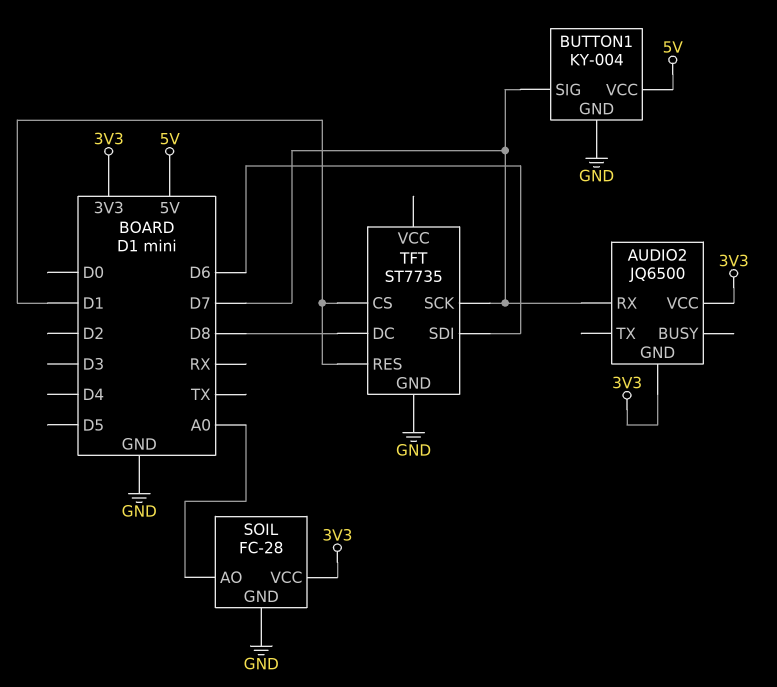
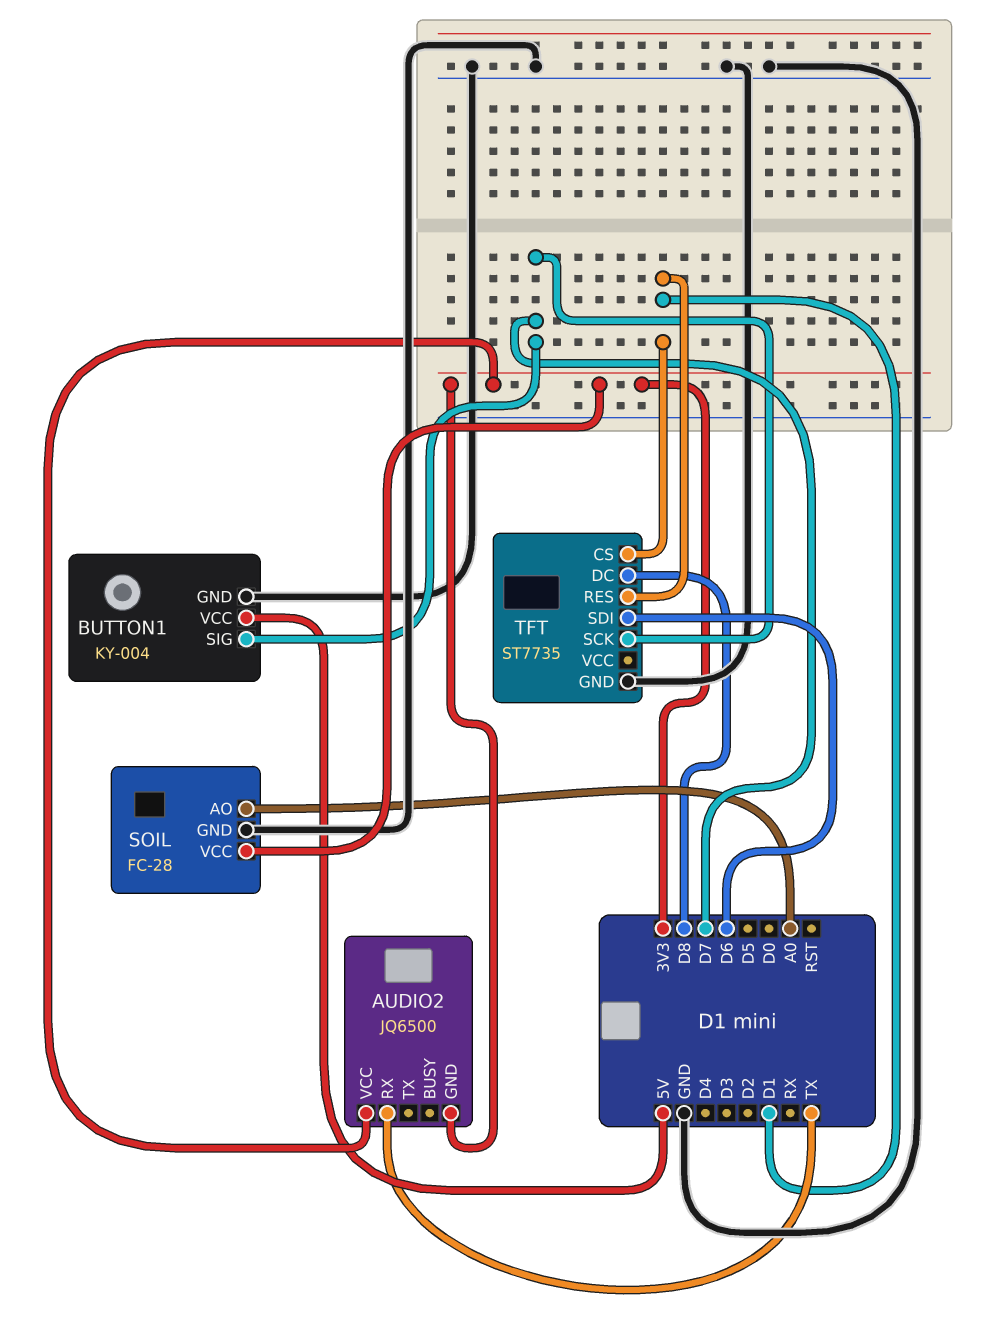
AUDIO2 pin RX: D7 -> TX

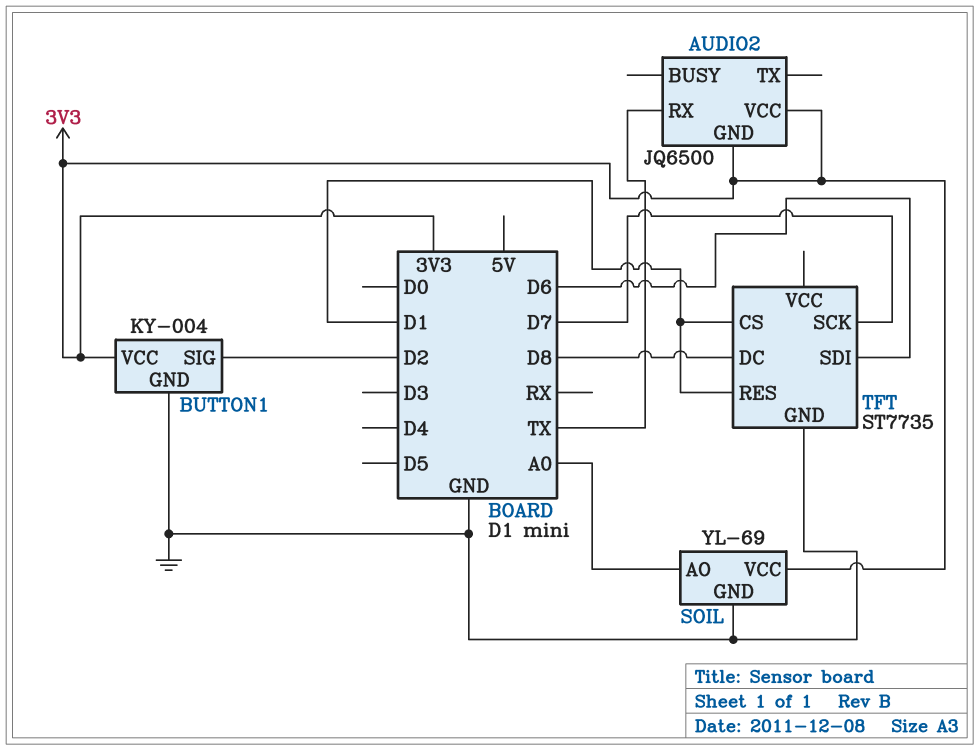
BUTTON1 pin SIG: D7 -> D2
BUTTON1 pin VCC: 5V -> 3V3
SOIL: FC-28 -> YL-69

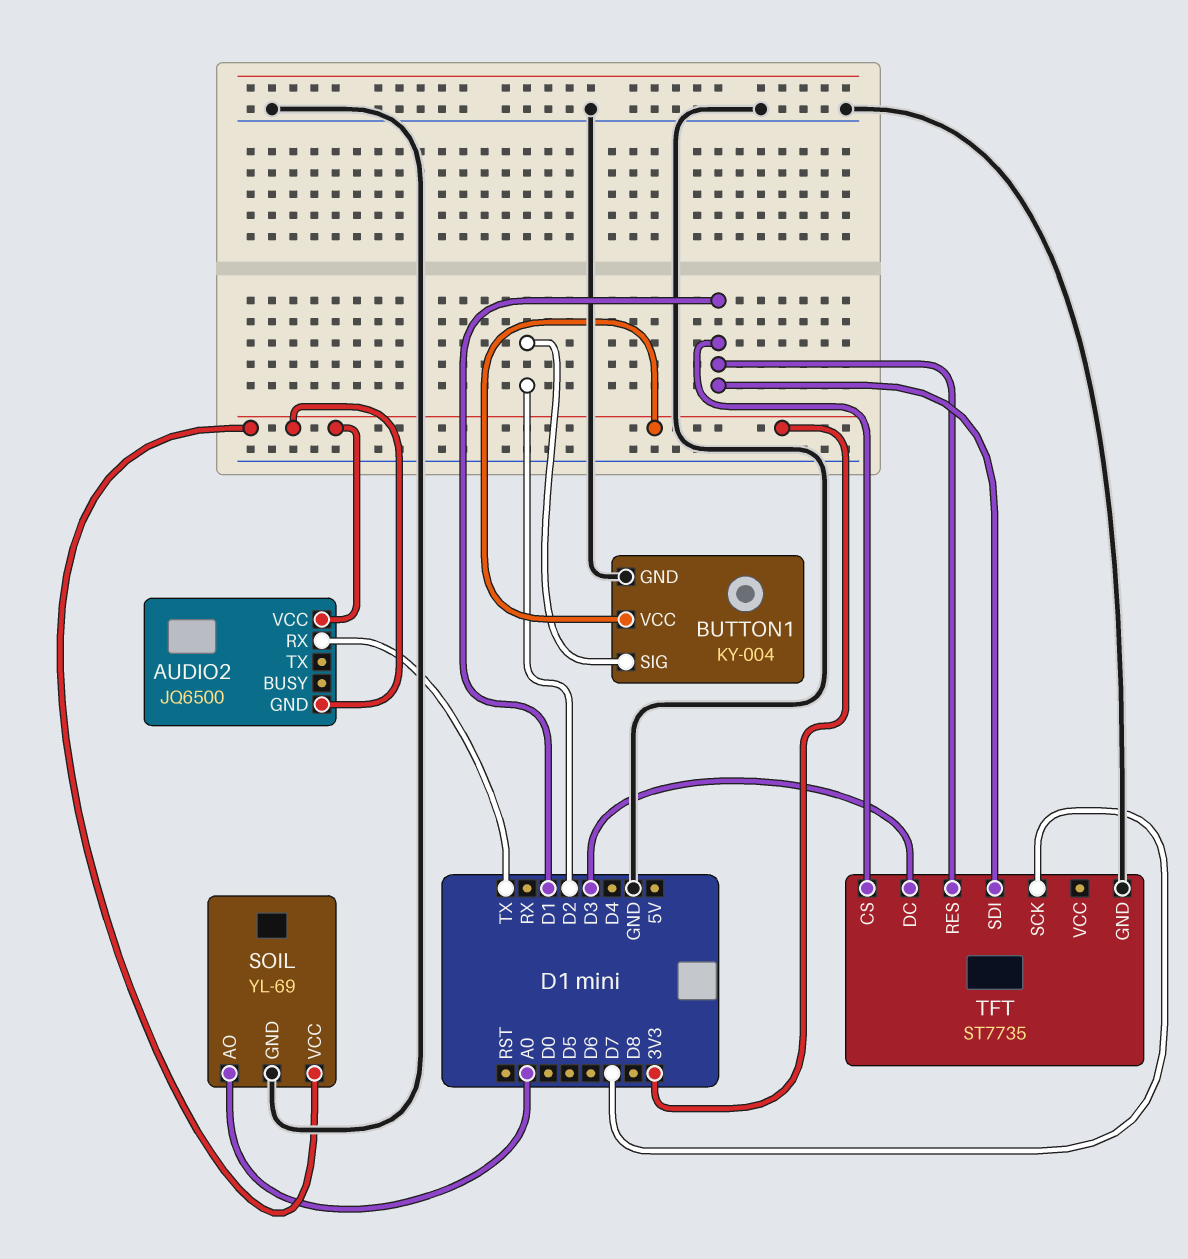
TFT pin DC: D8 -> D3
TFT pin SDI: D6 -> D1

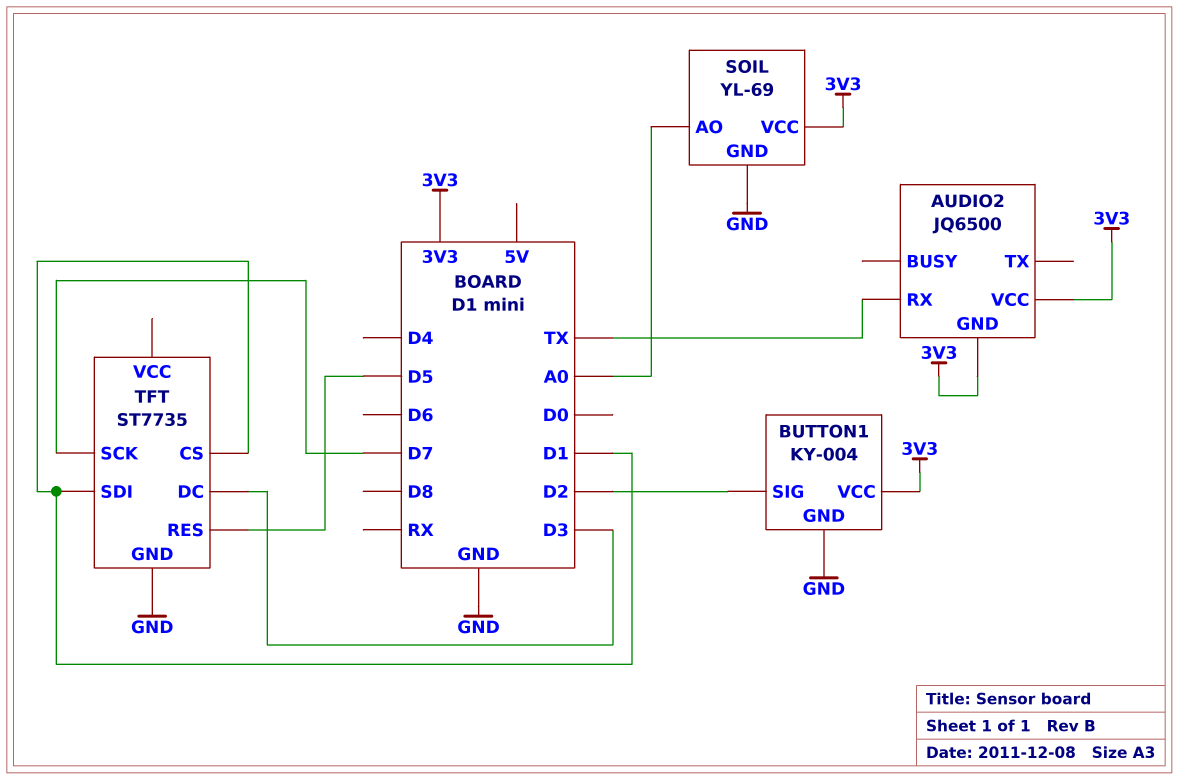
TFT pin RES: D1 -> D5

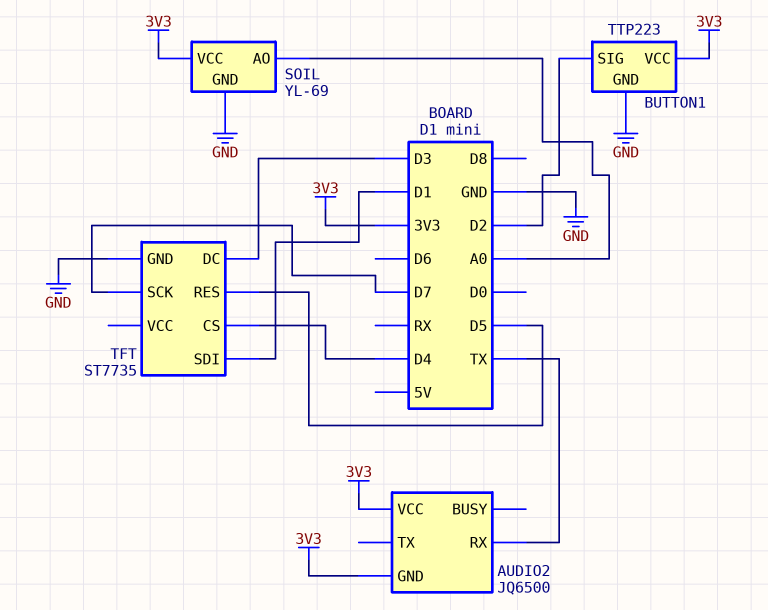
BUTTON1: KY-004 -> TTP223
TFT pin CS: D1 -> D4

